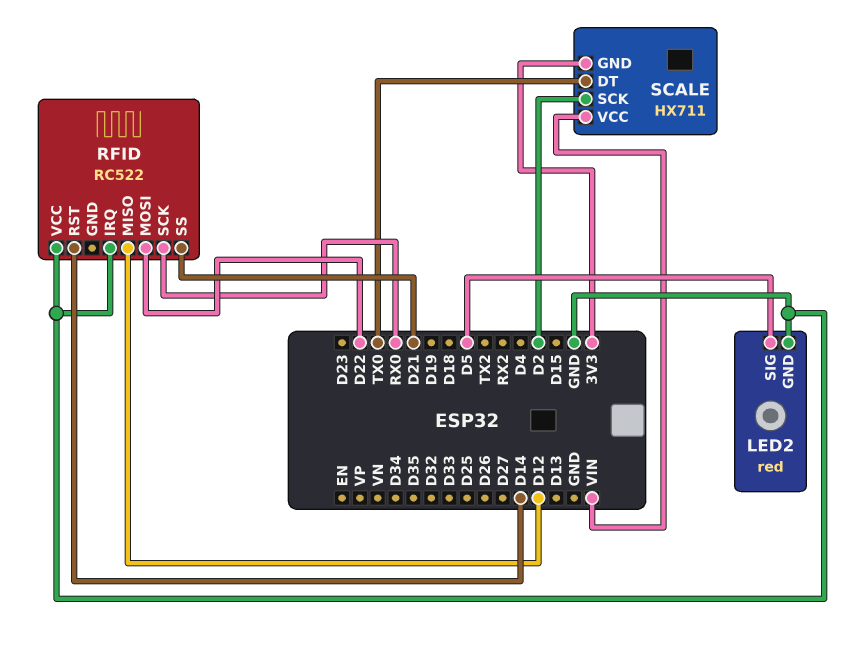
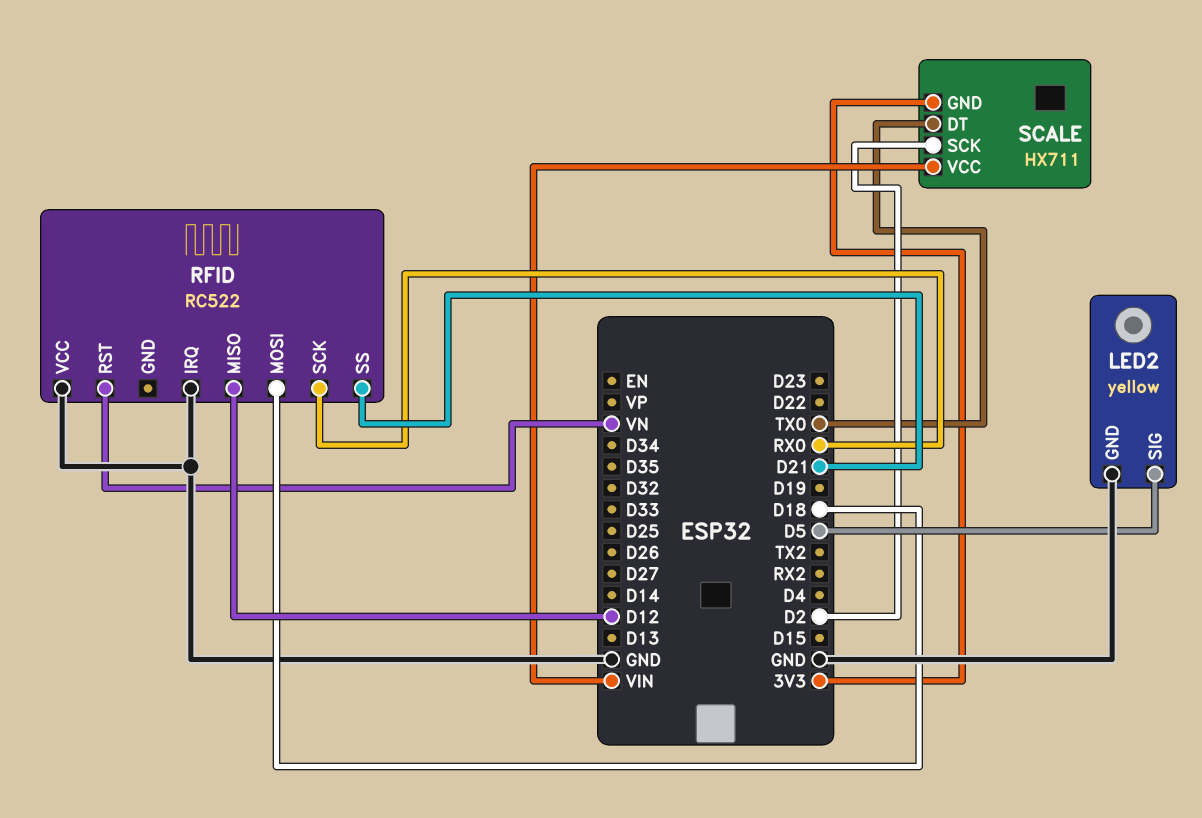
LED2: red -> yellow
RFID pin MOSI: D22 -> D18
RFID pin RST: D14 -> VN

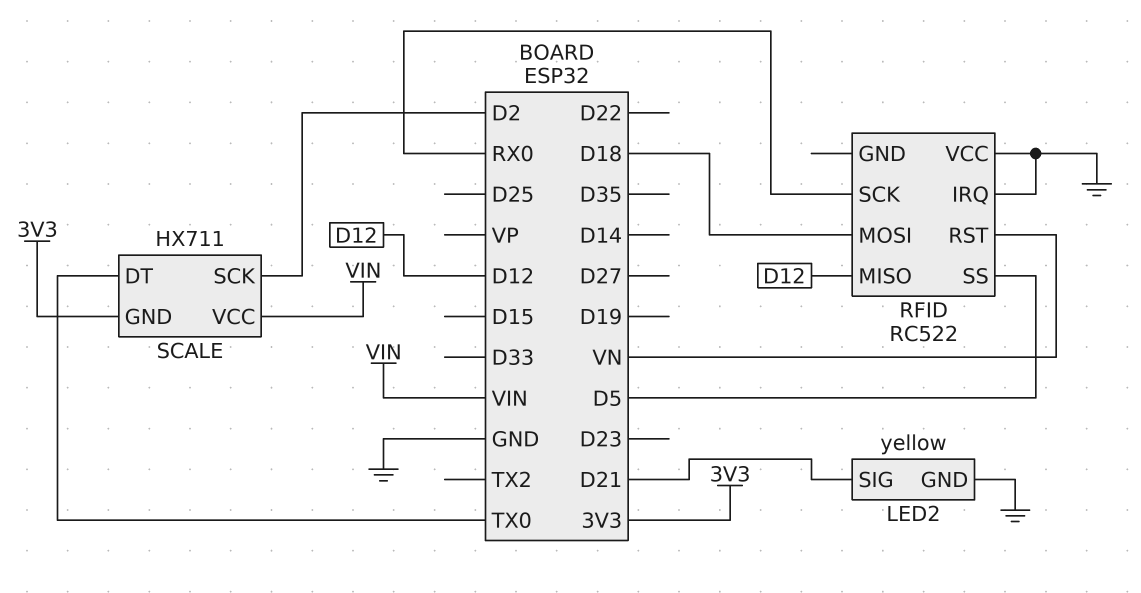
LED2 pin SIG: D5 -> D21
RFID pin SS: D21 -> D5

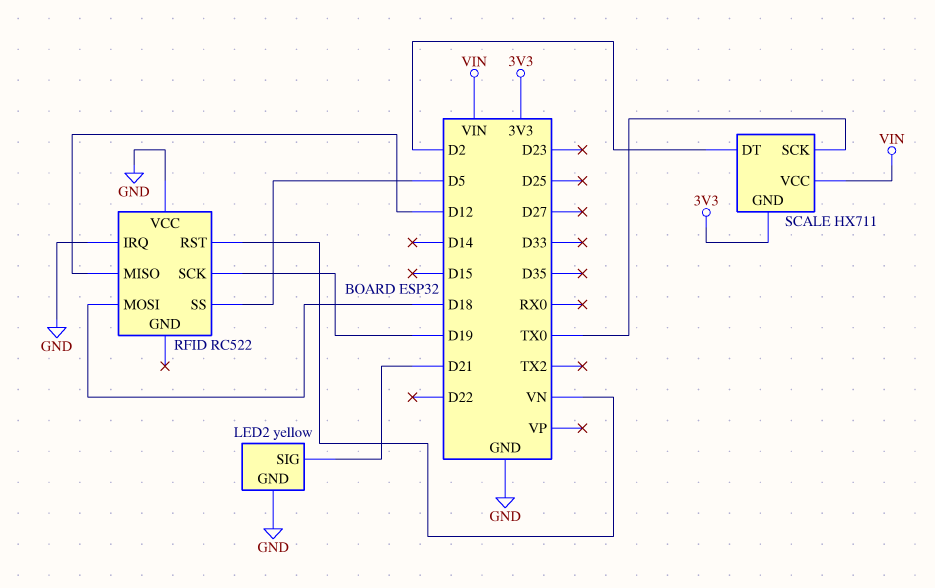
RFID pin SCK: RX0 -> D19
SCALE pin DT: TX0 -> D2
SCALE pin SCK: D2 -> TX0

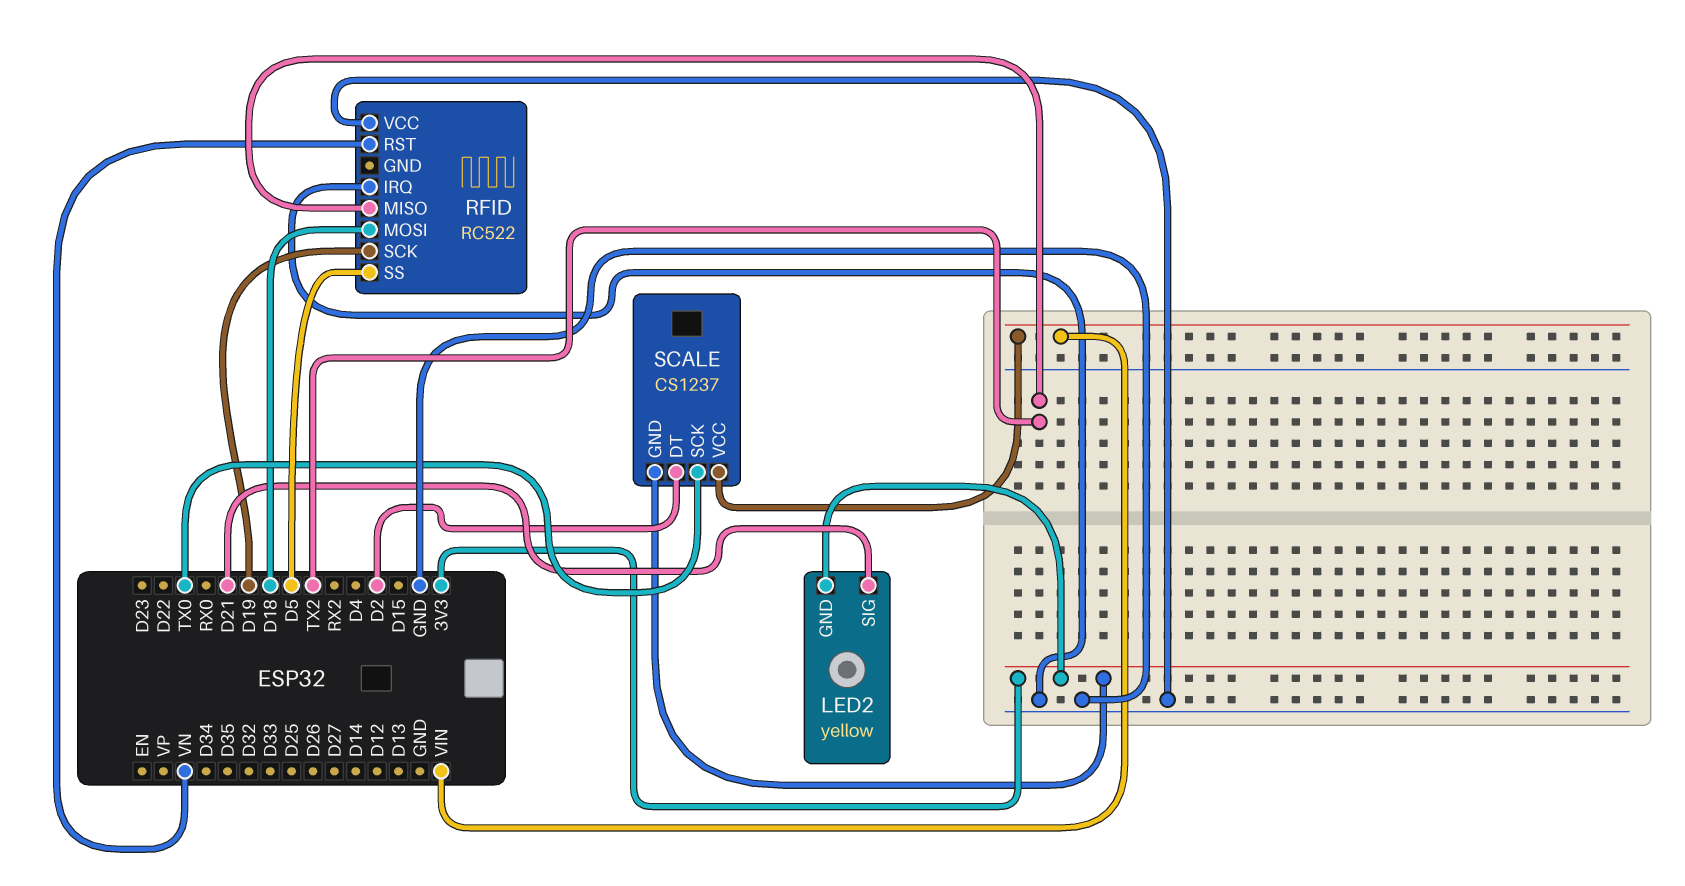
LED2 pin GND: GND -> 3V3
RFID pin MISO: D12 -> TX2
SCALE: HX711 -> CS1237

